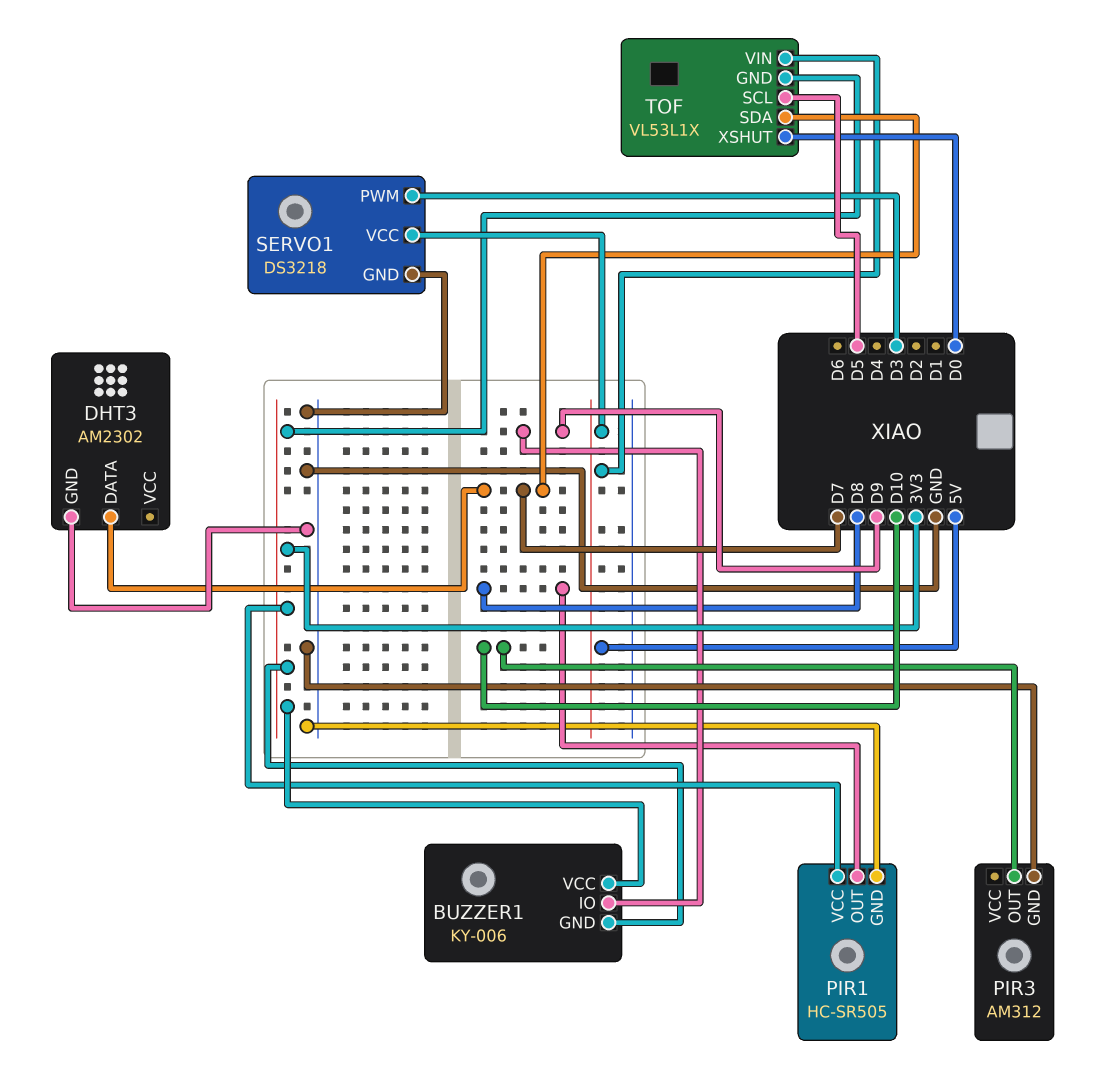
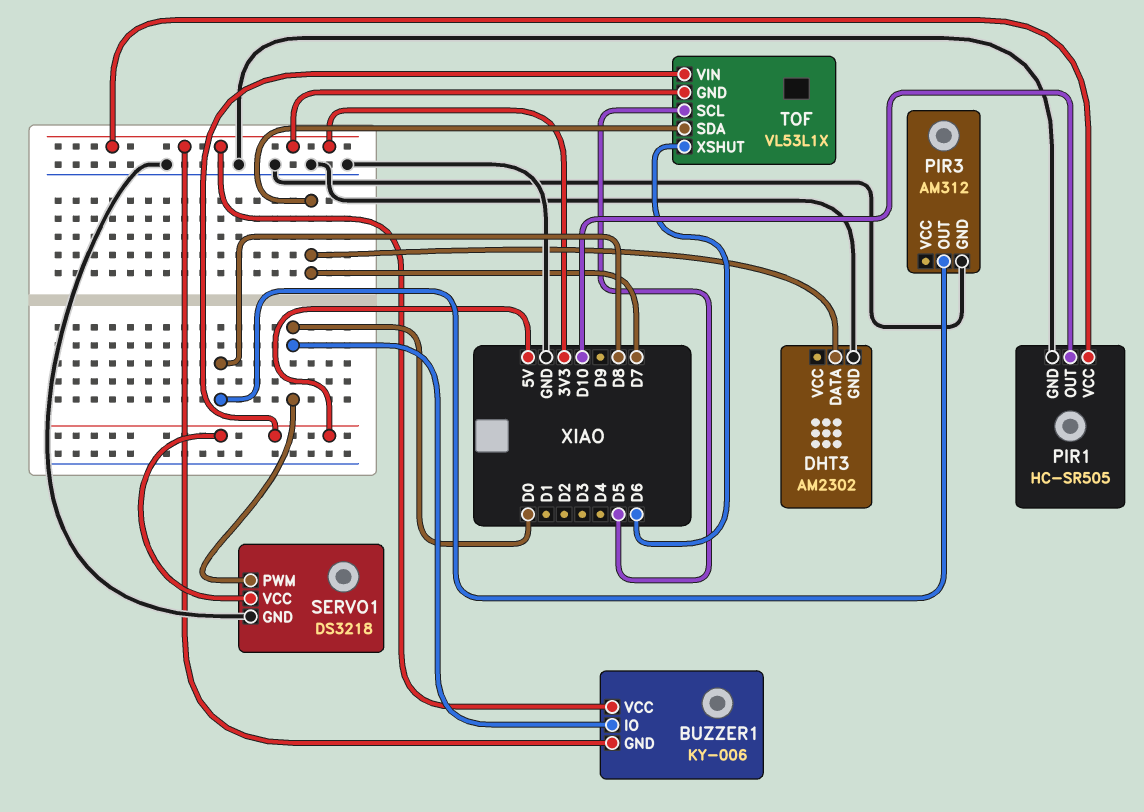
BUZZER1 pin IO: D9 -> D0
PIR1 pin OUT: D8 -> D10
PIR3 pin OUT: D10 -> D8
SERVO1 pin PWM: D3 -> D0
TOF pin XSHUT: D0 -> D6

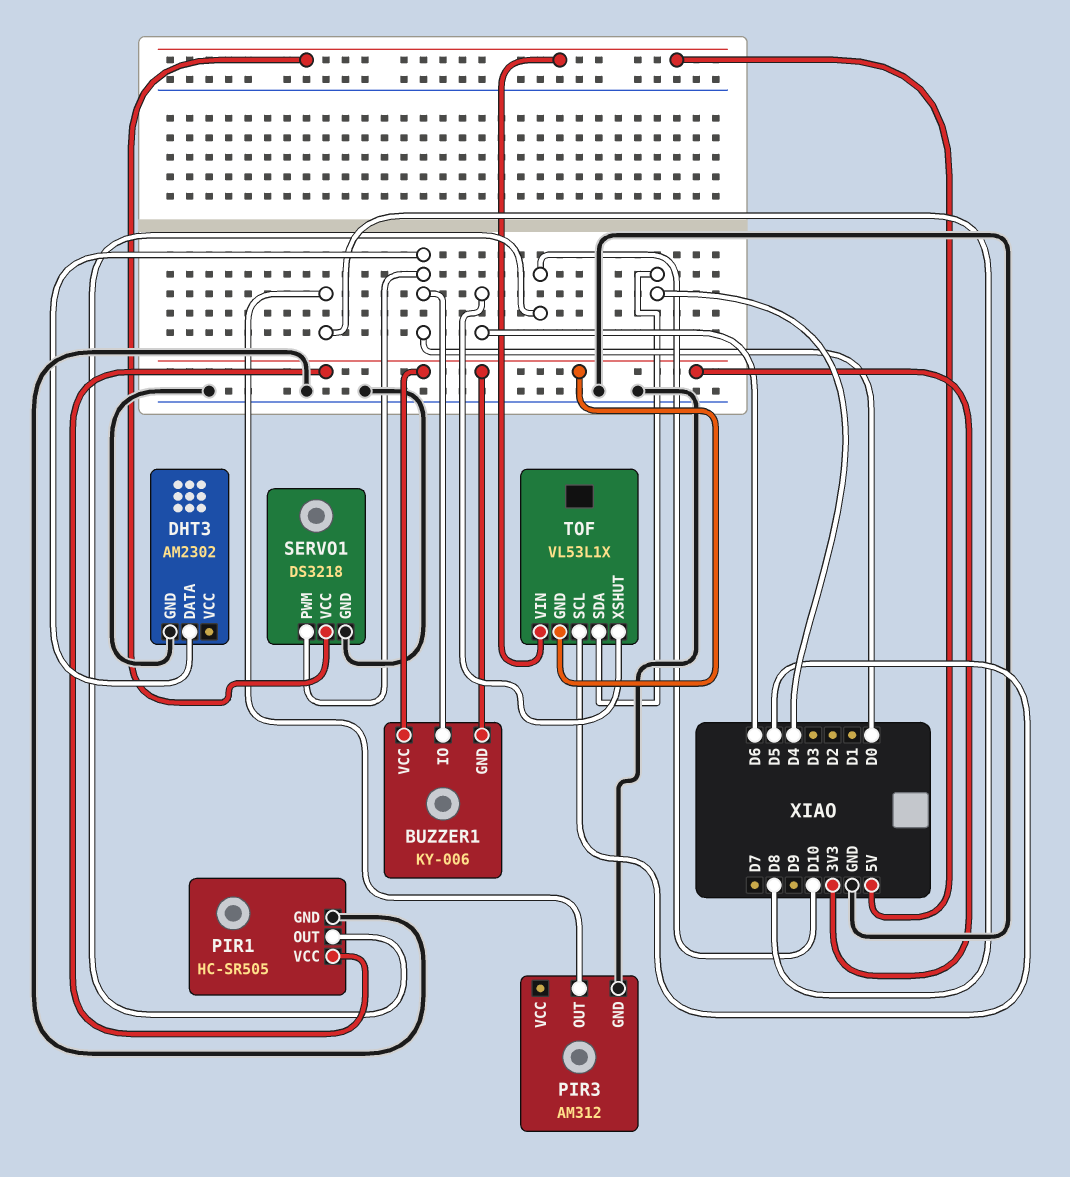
DHT3 pin DATA: D7 -> D0
TOF pin SDA: D7 -> D4

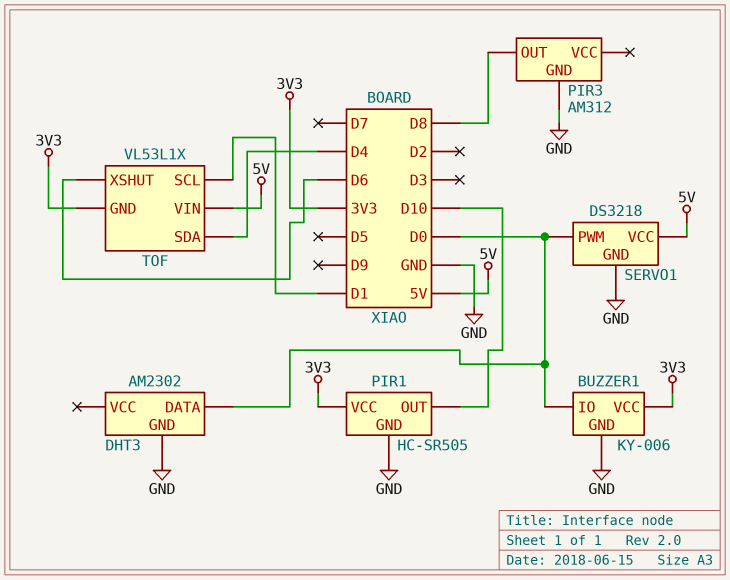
BUZZER1 pin GND: 3V3 -> GND
TOF pin SCL: D5 -> D1

